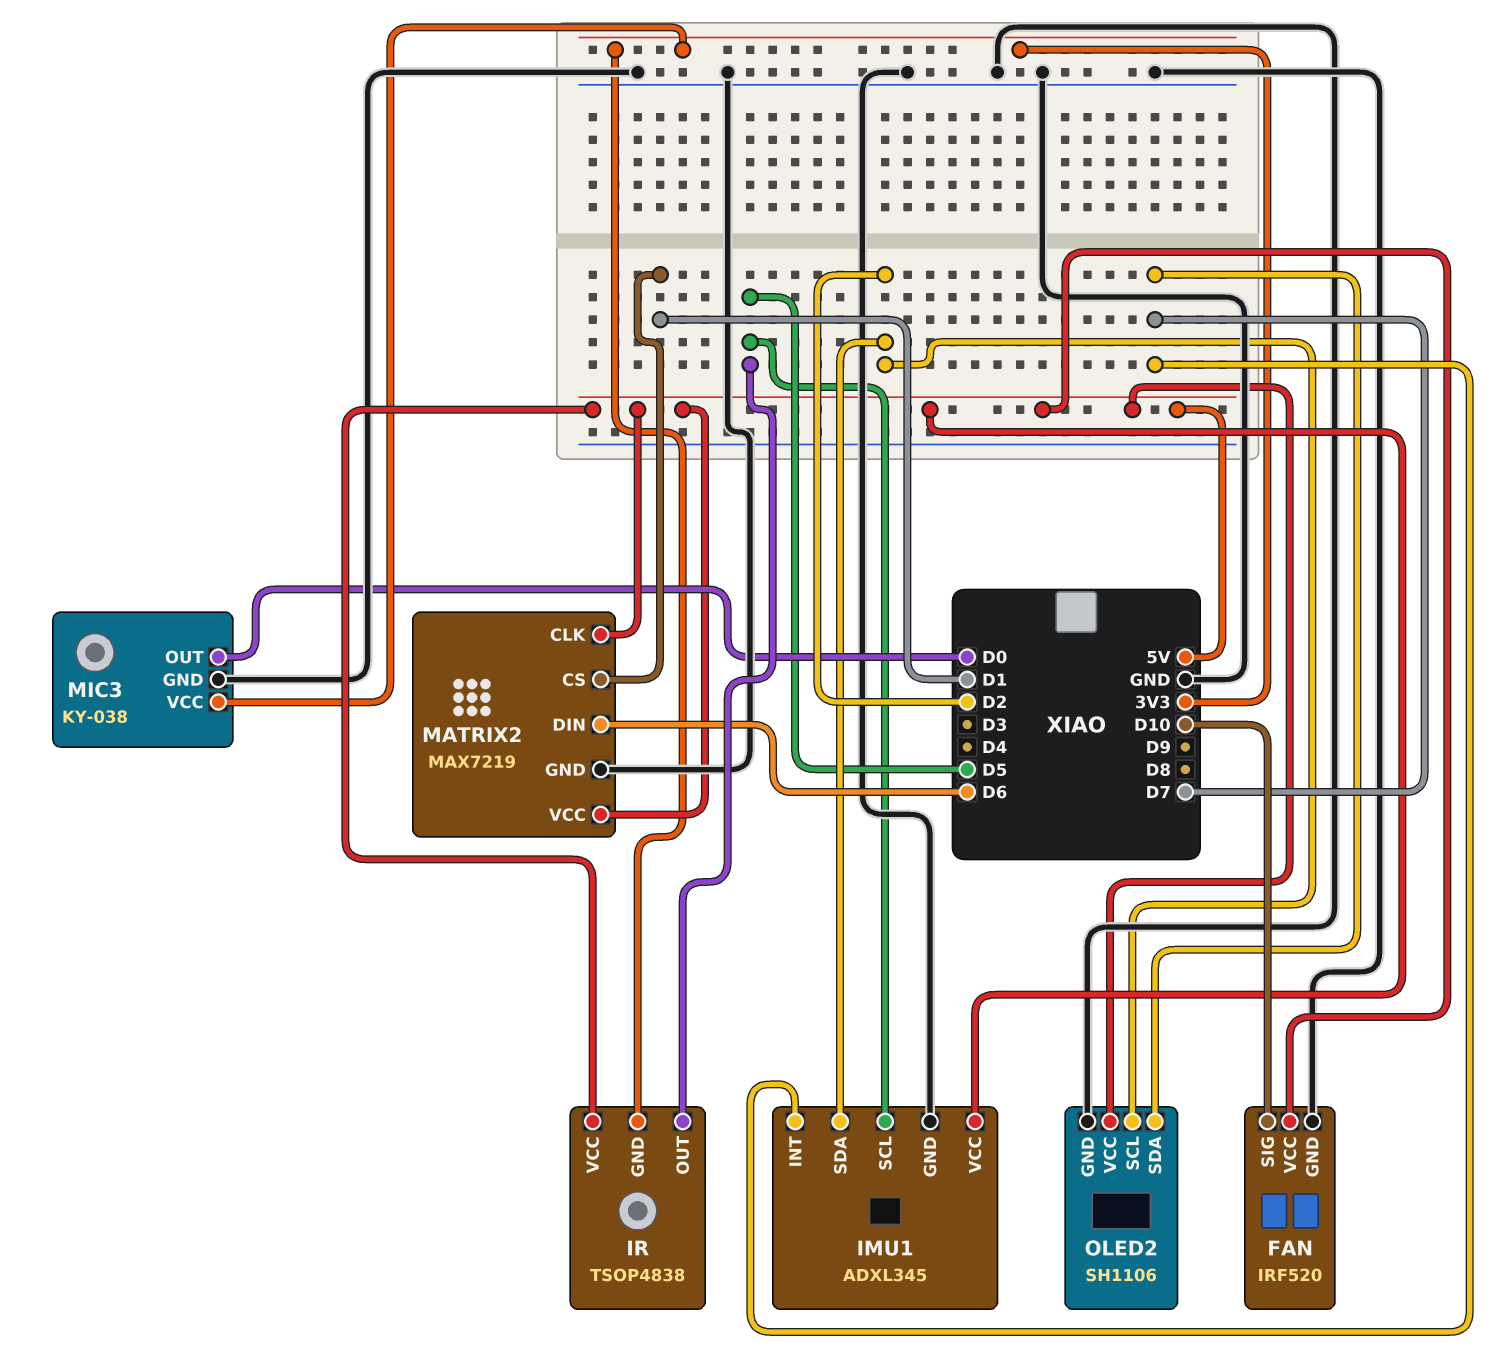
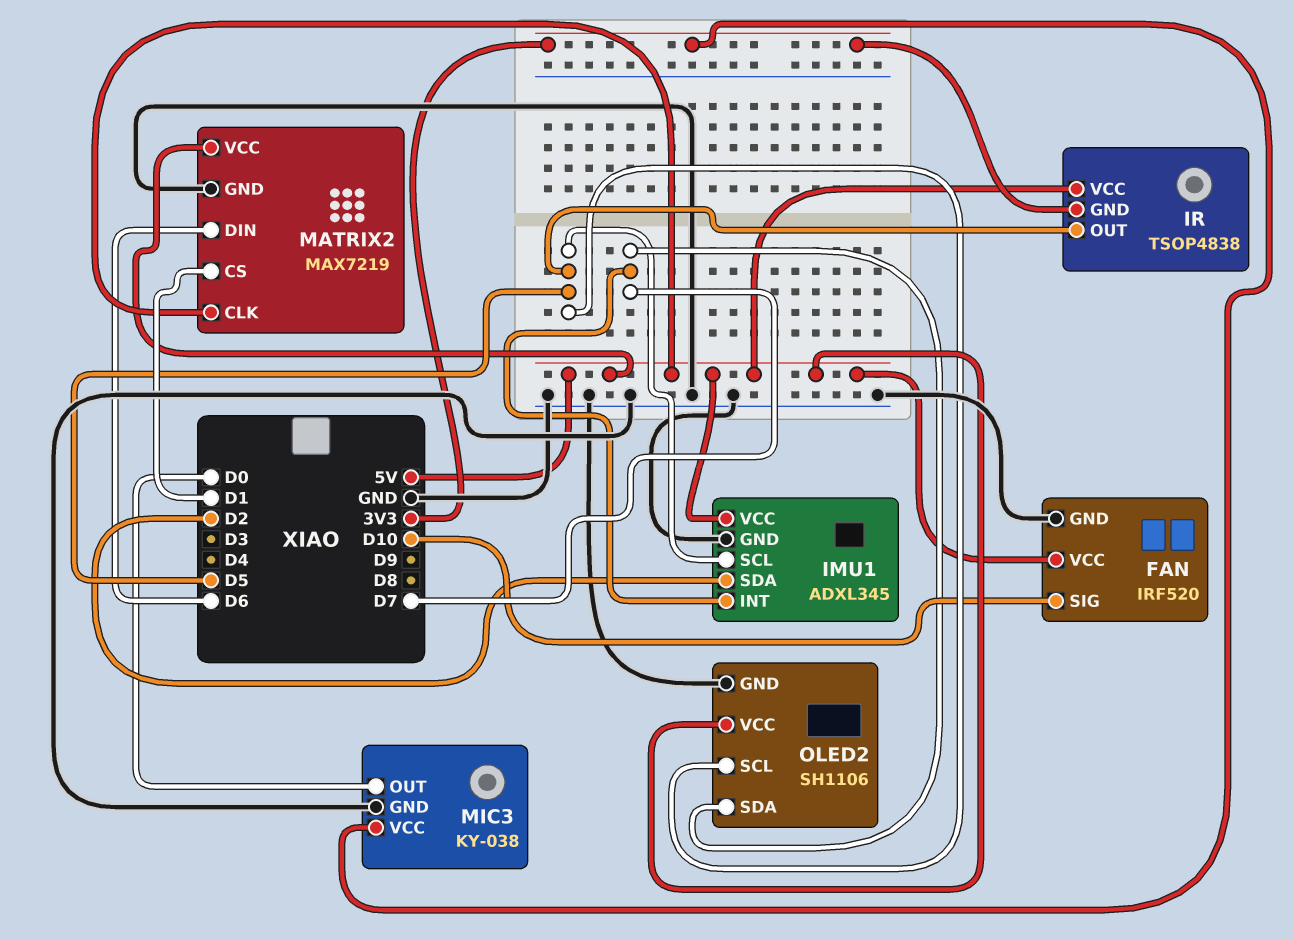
OLED2 pin SCL: D2 -> D5

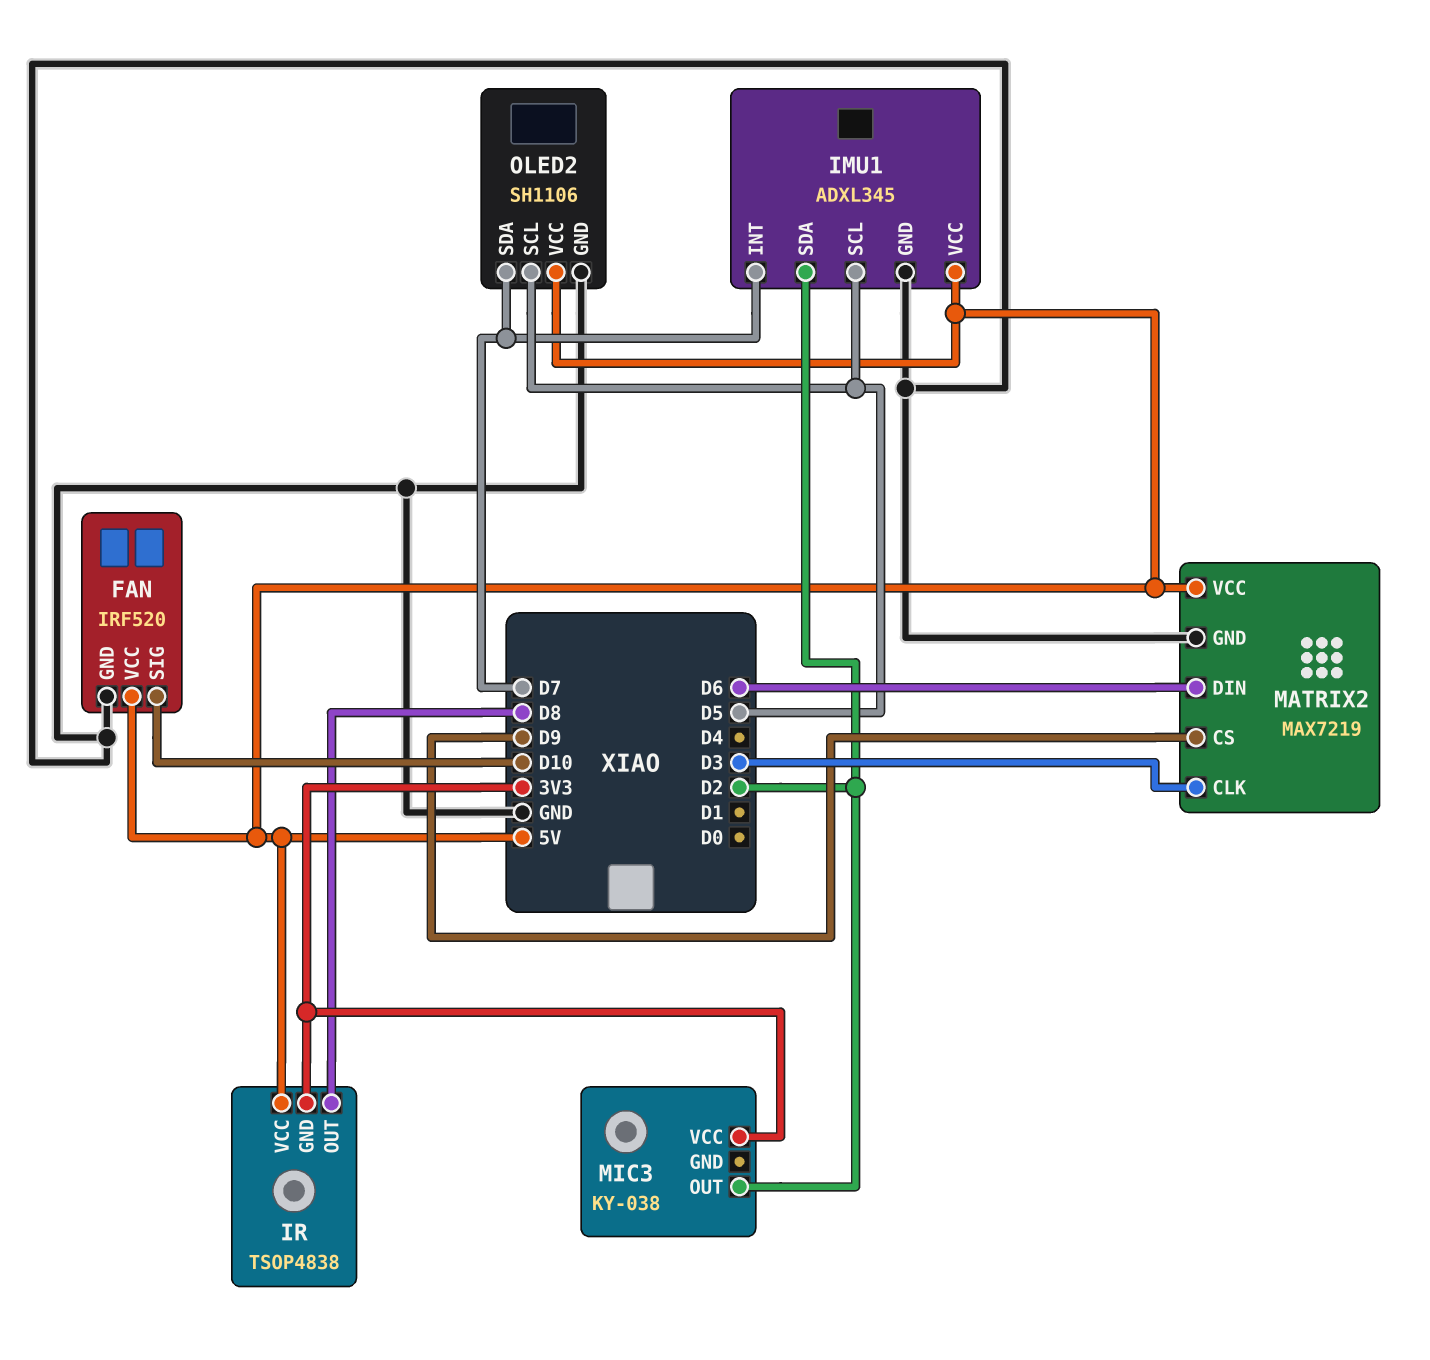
IR pin OUT: D5 -> D8
MATRIX2 pin CLK: 5V -> D3
MATRIX2 pin CS: D1 -> D9
MIC3 pin GND: GND -> none
MIC3 pin OUT: D0 -> D2

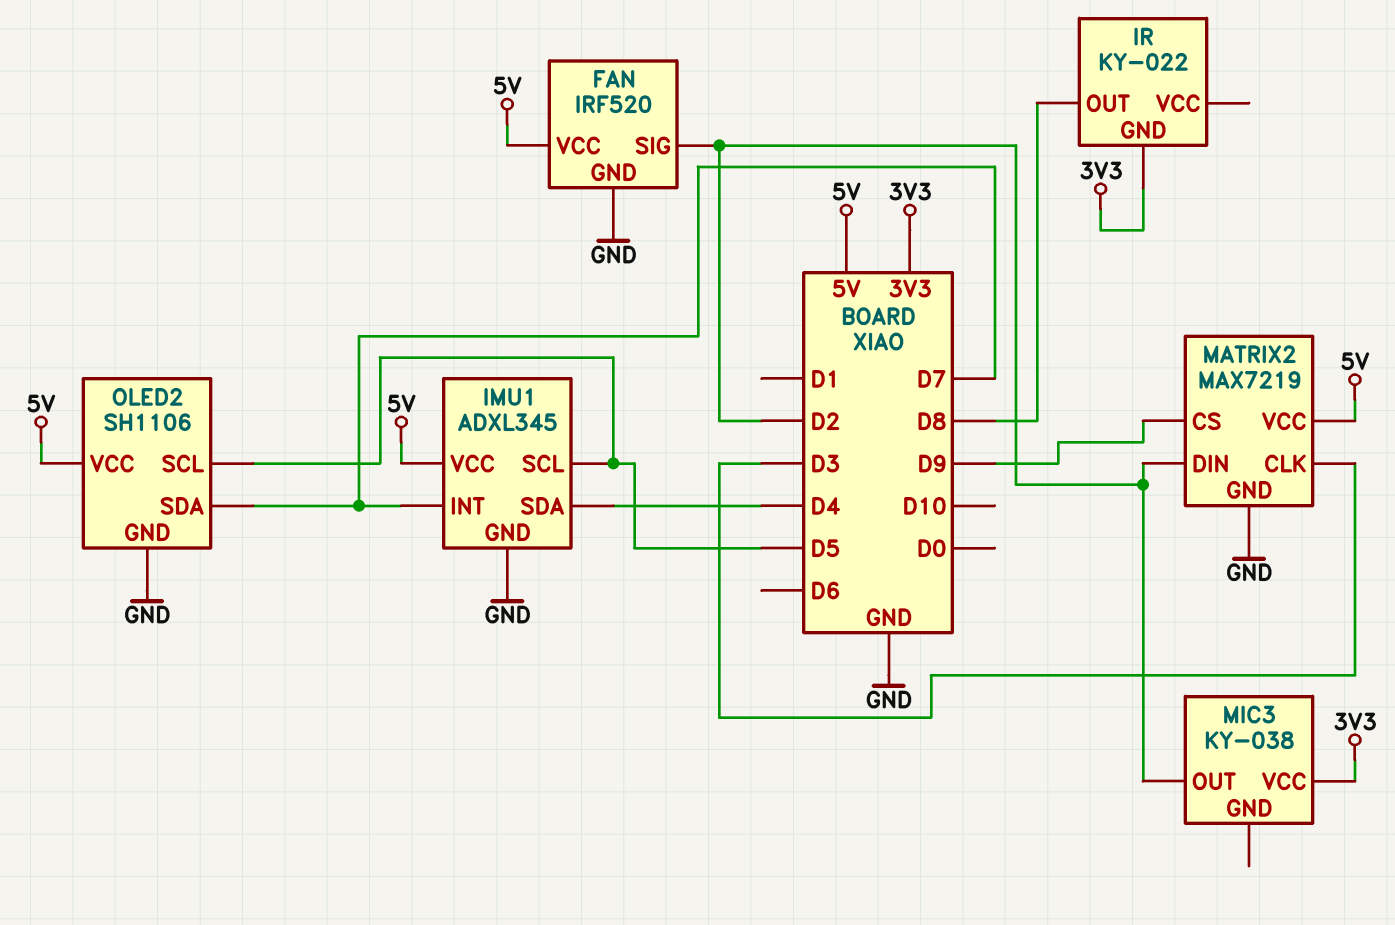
FAN pin SIG: D10 -> D2
IMU1 pin SDA: D2 -> D4
IR: TSOP4838 -> KY-022
IR pin VCC: 5V -> none
MATRIX2 pin DIN: D6 -> D2

